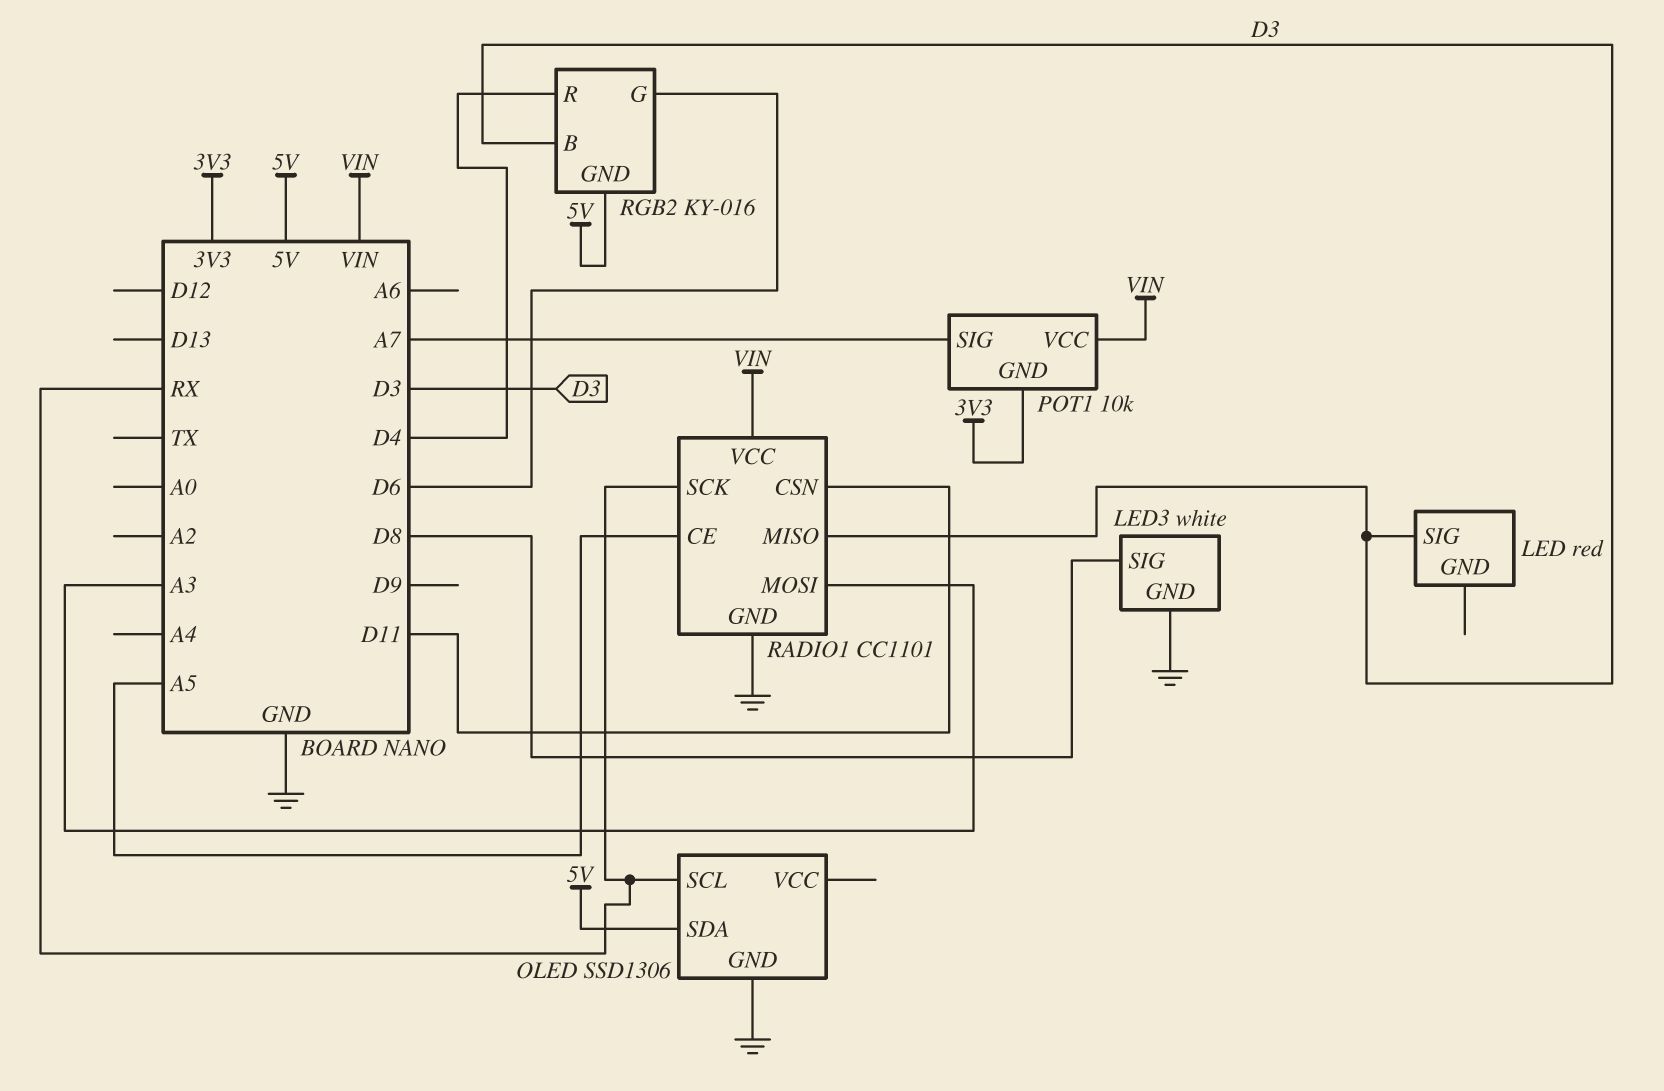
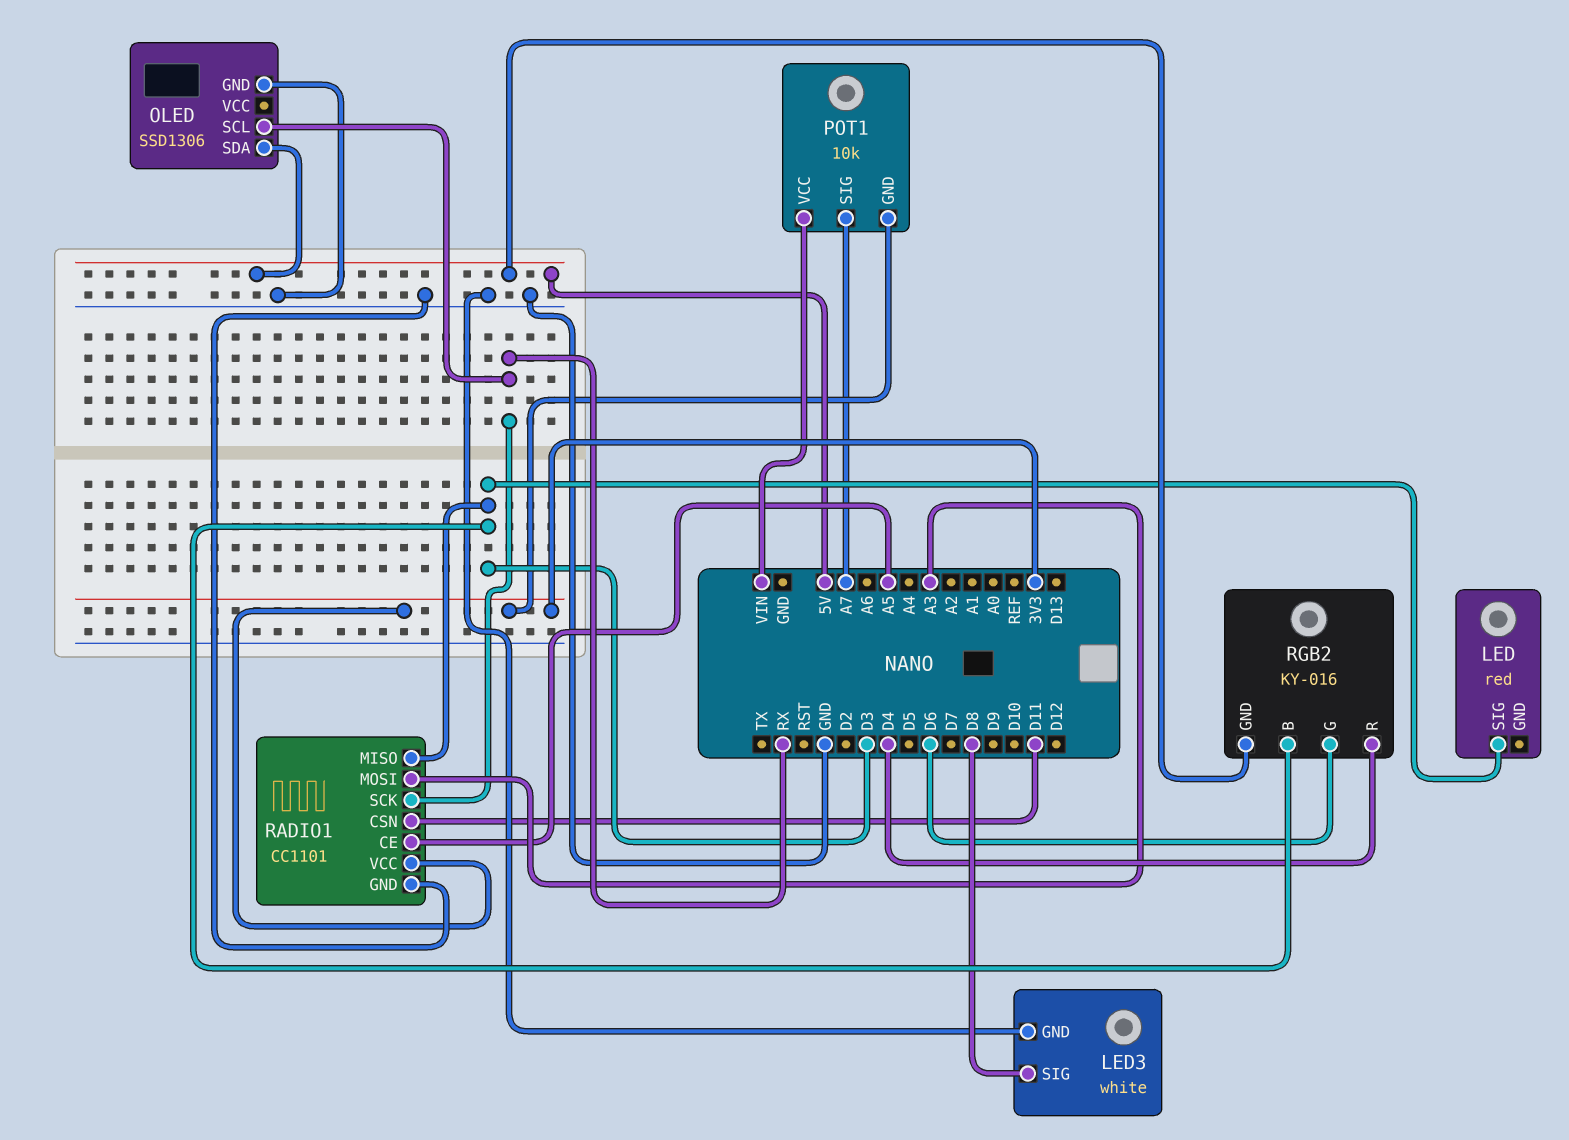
RADIO1 pin VCC: VIN -> 3V3

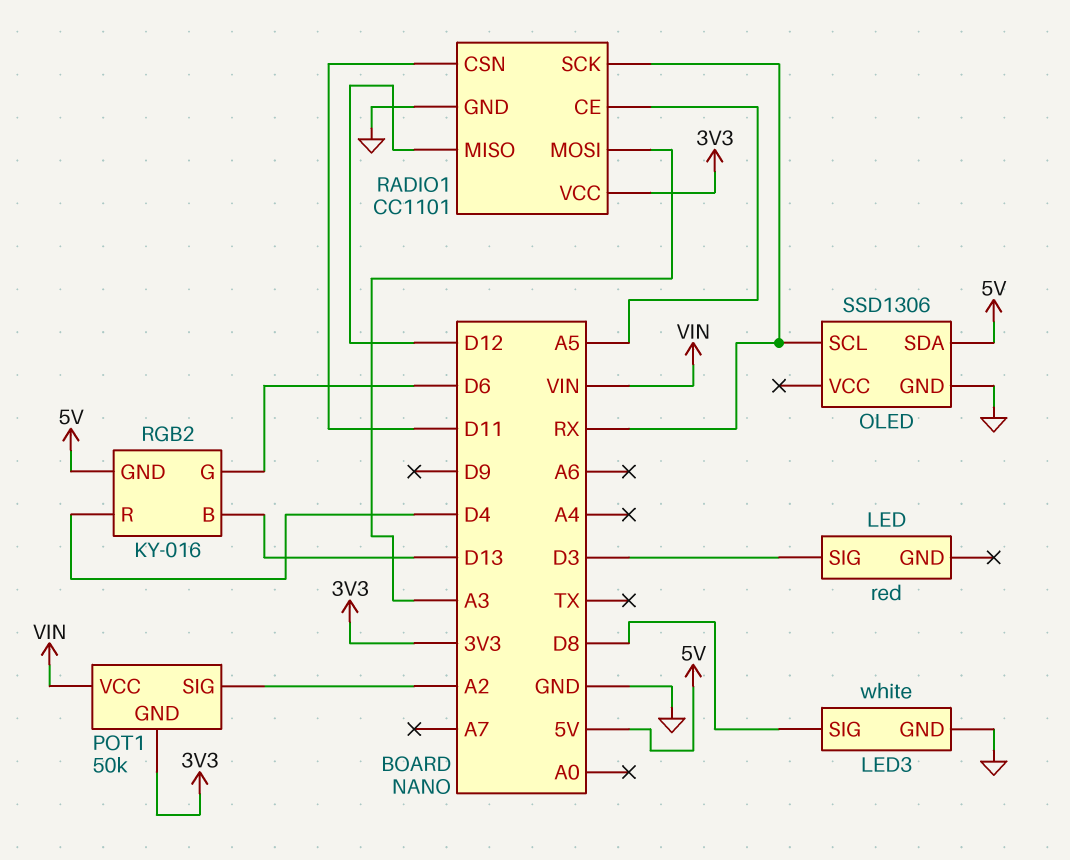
POT1: 10k -> 50k
POT1 pin SIG: A7 -> A2
RADIO1 pin MISO: D3 -> D12
RGB2 pin B: D3 -> D13

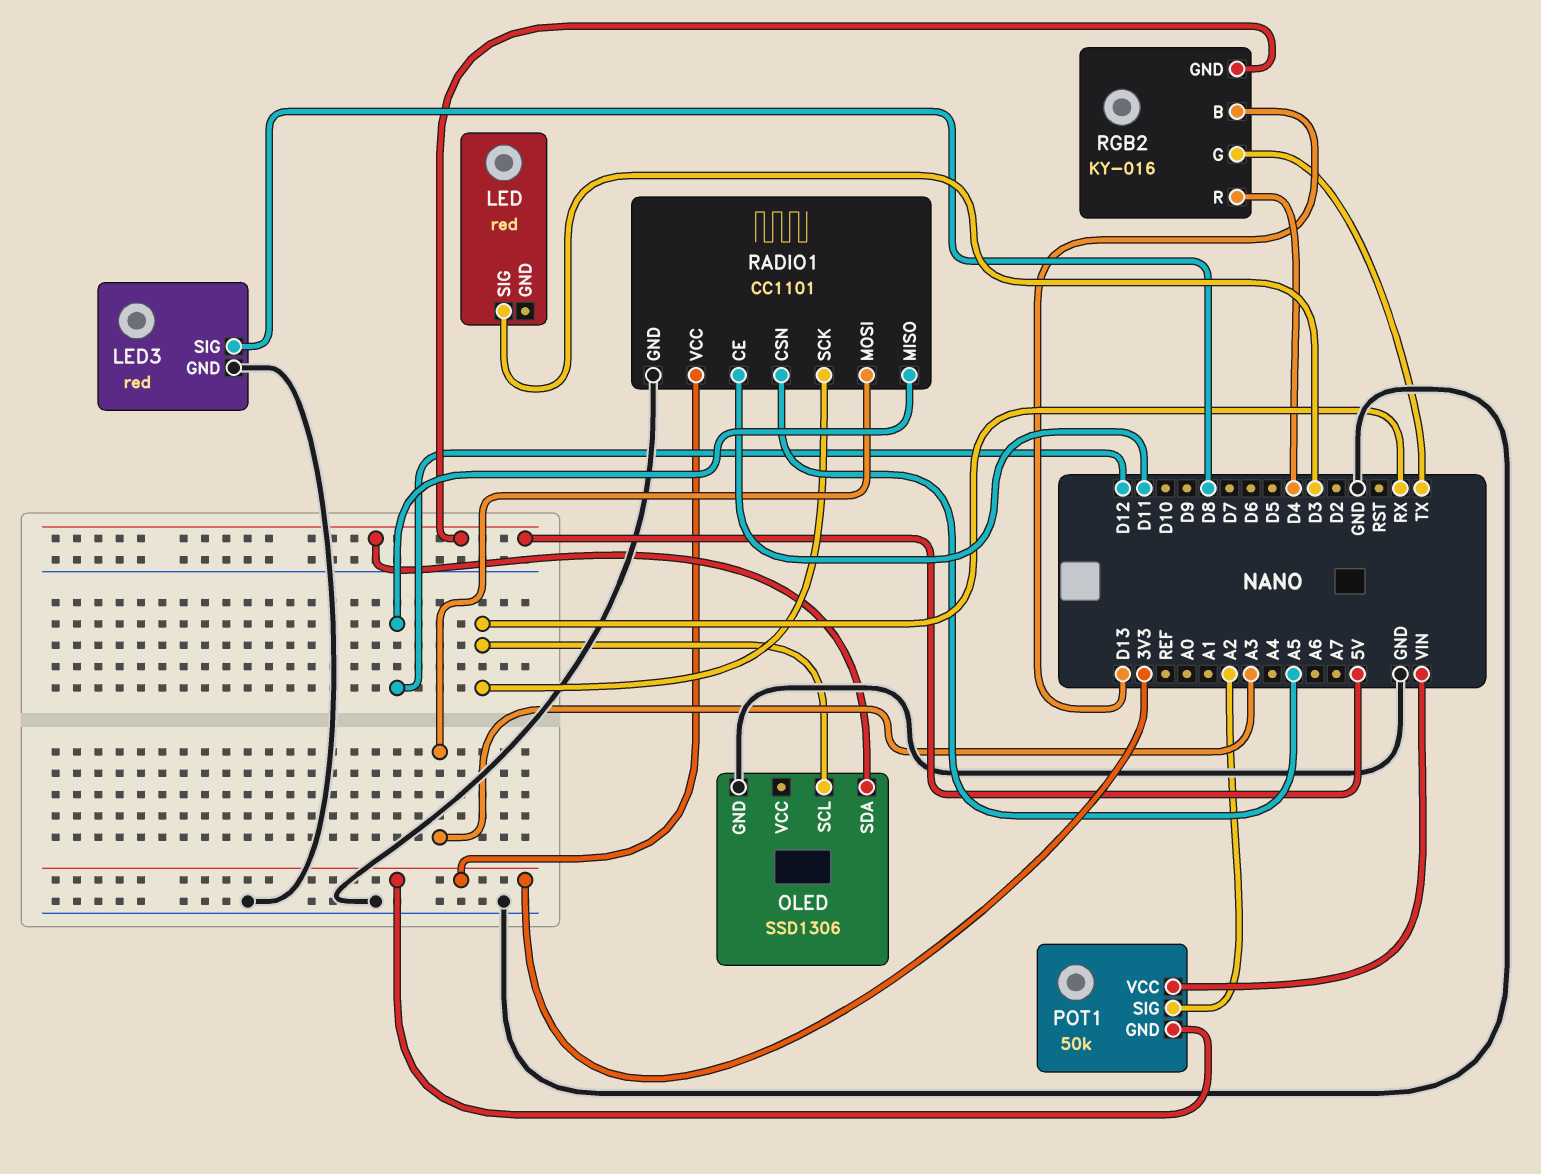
LED3: white -> red
RADIO1 pin CE: A5 -> D11
RADIO1 pin CSN: D11 -> A5
RGB2 pin G: D6 -> TX

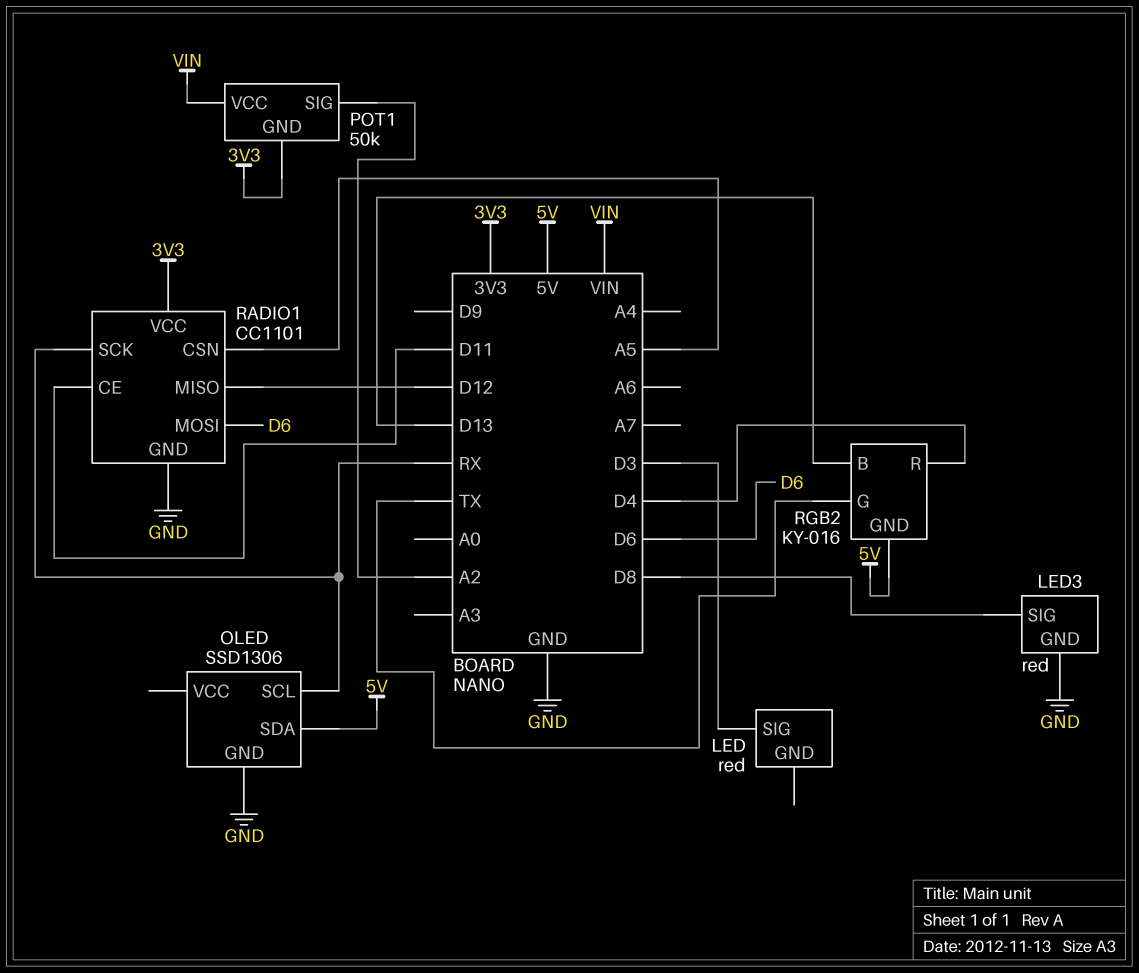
RADIO1 pin MOSI: A3 -> D6

